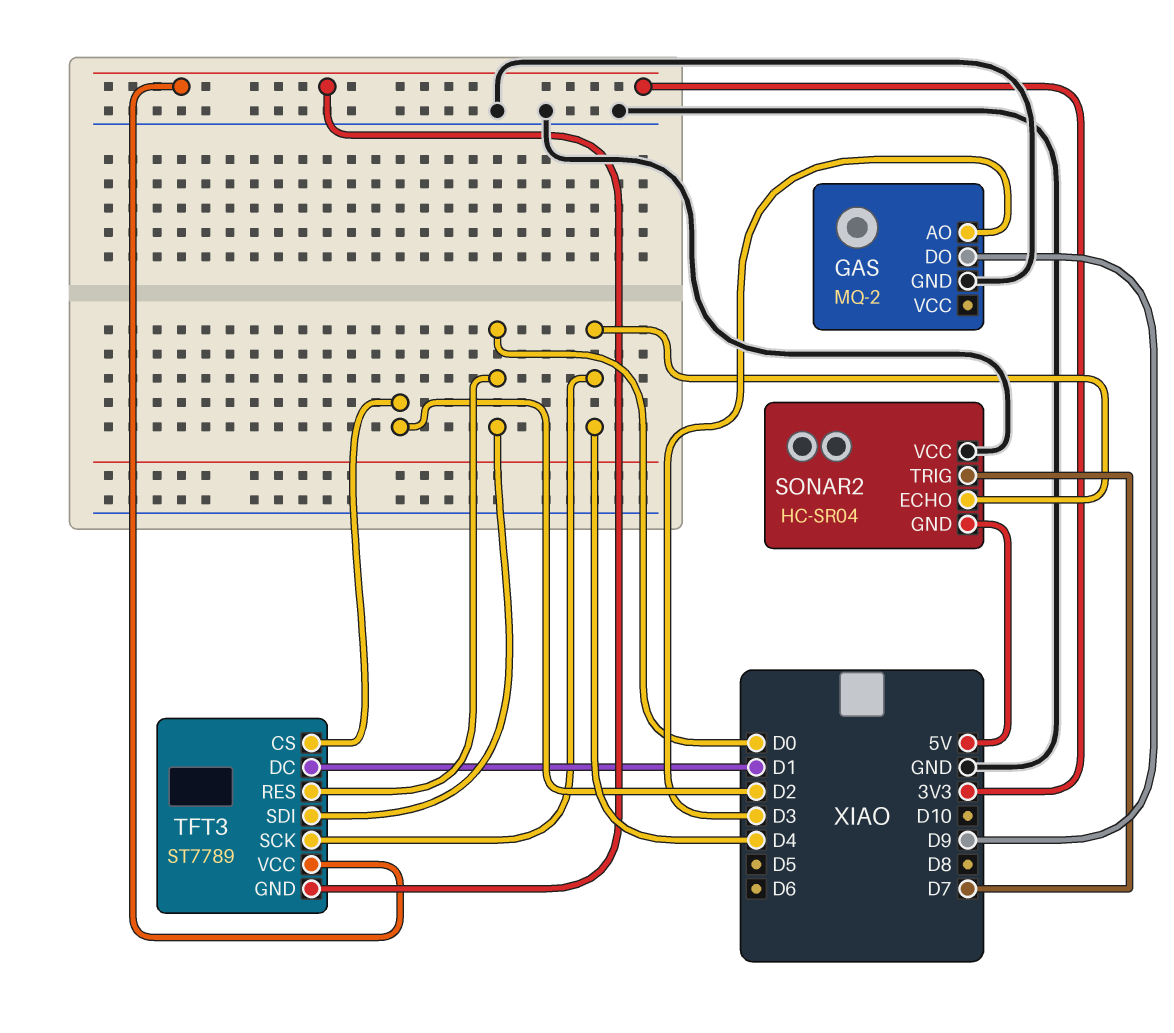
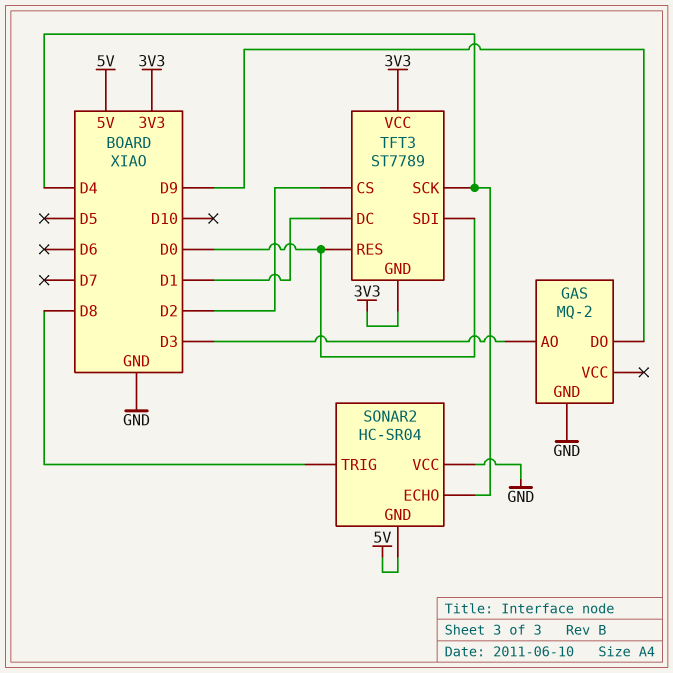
SONAR2 pin TRIG: D7 -> D8

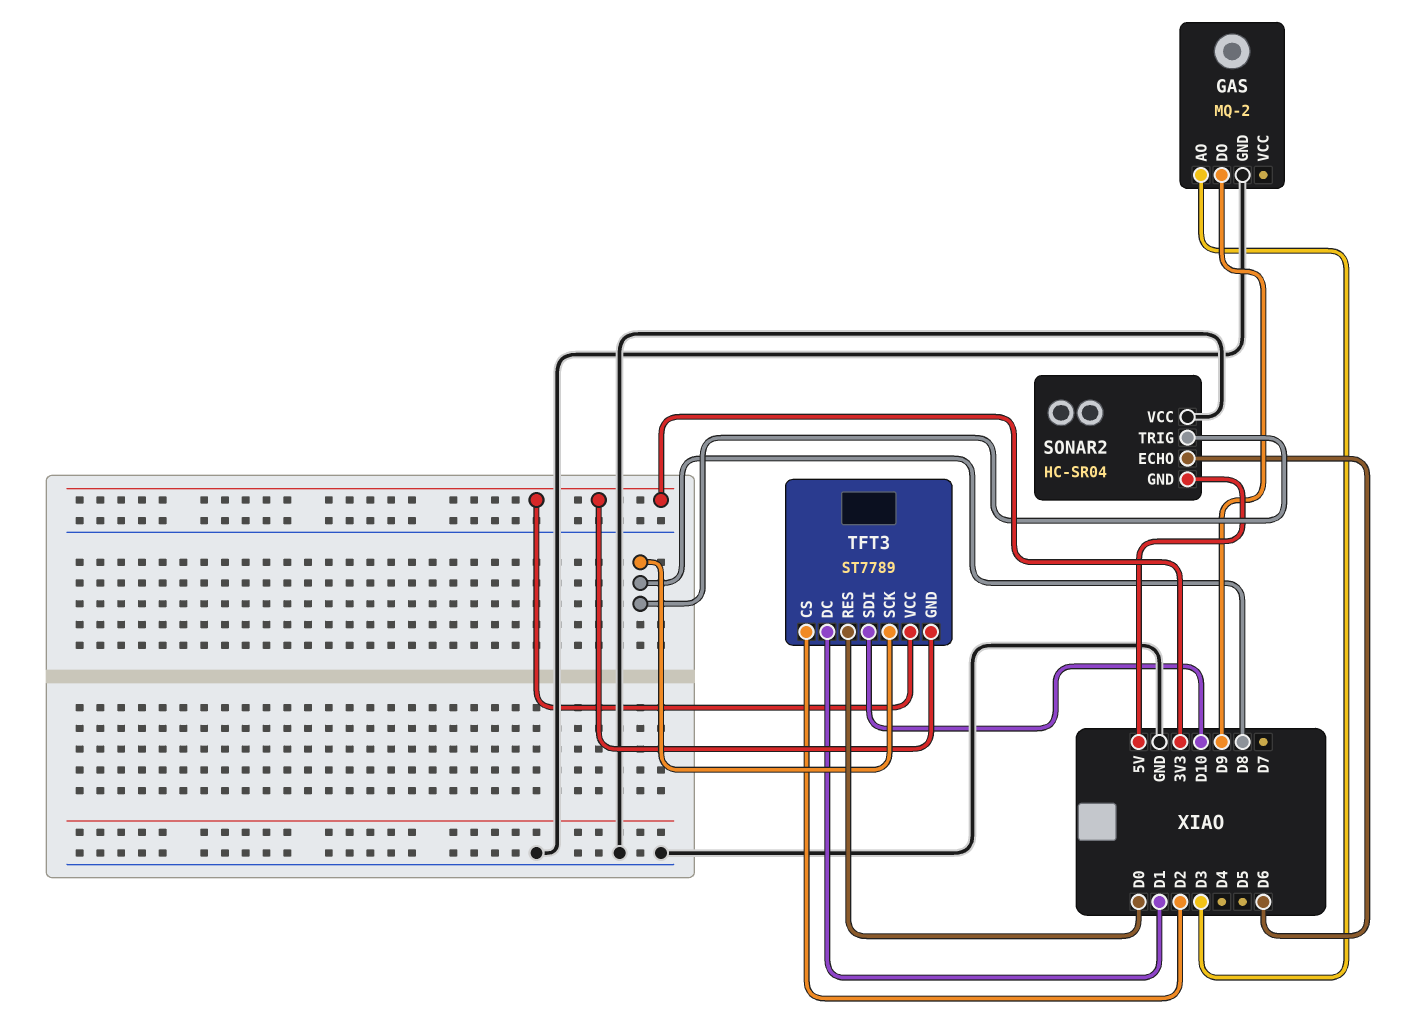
SONAR2 pin ECHO: D4 -> D6
TFT3 pin SCK: D4 -> D8
TFT3 pin SDI: D0 -> D10

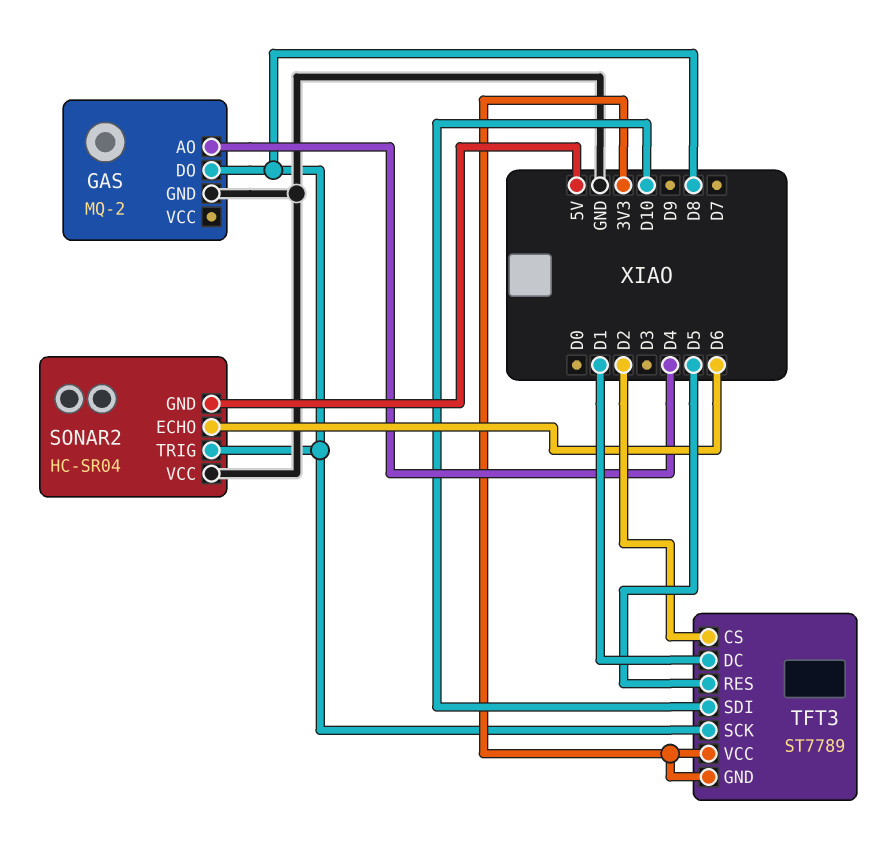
GAS pin AO: D3 -> D4
GAS pin DO: D9 -> D8
TFT3 pin RES: D0 -> D5

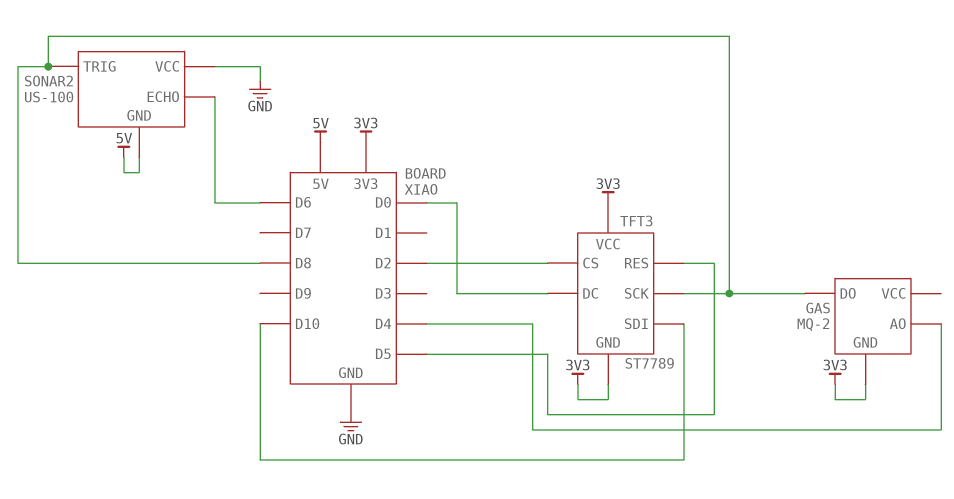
GAS pin GND: GND -> 3V3
SONAR2: HC-SR04 -> US-100
TFT3 pin DC: D1 -> D0

